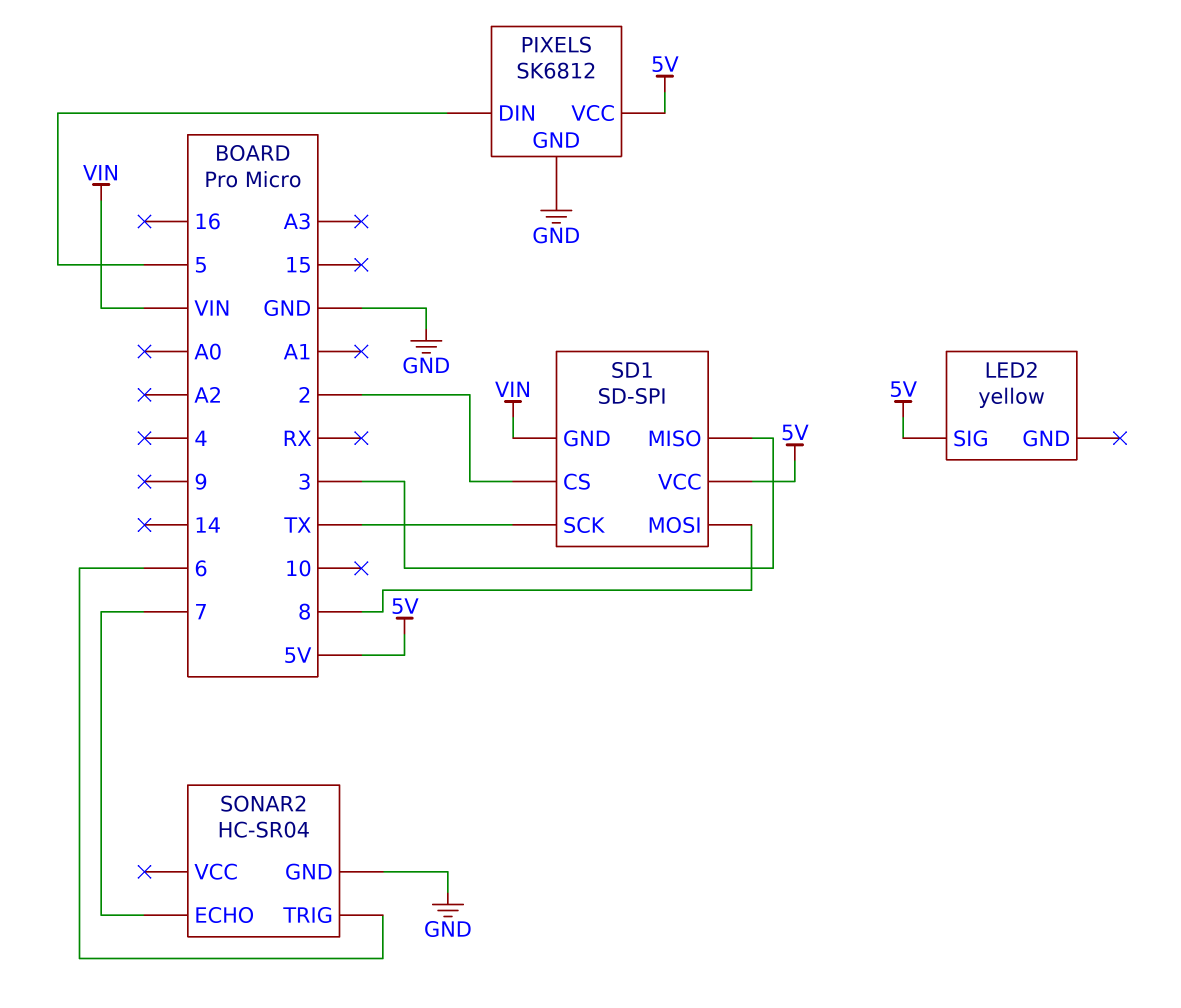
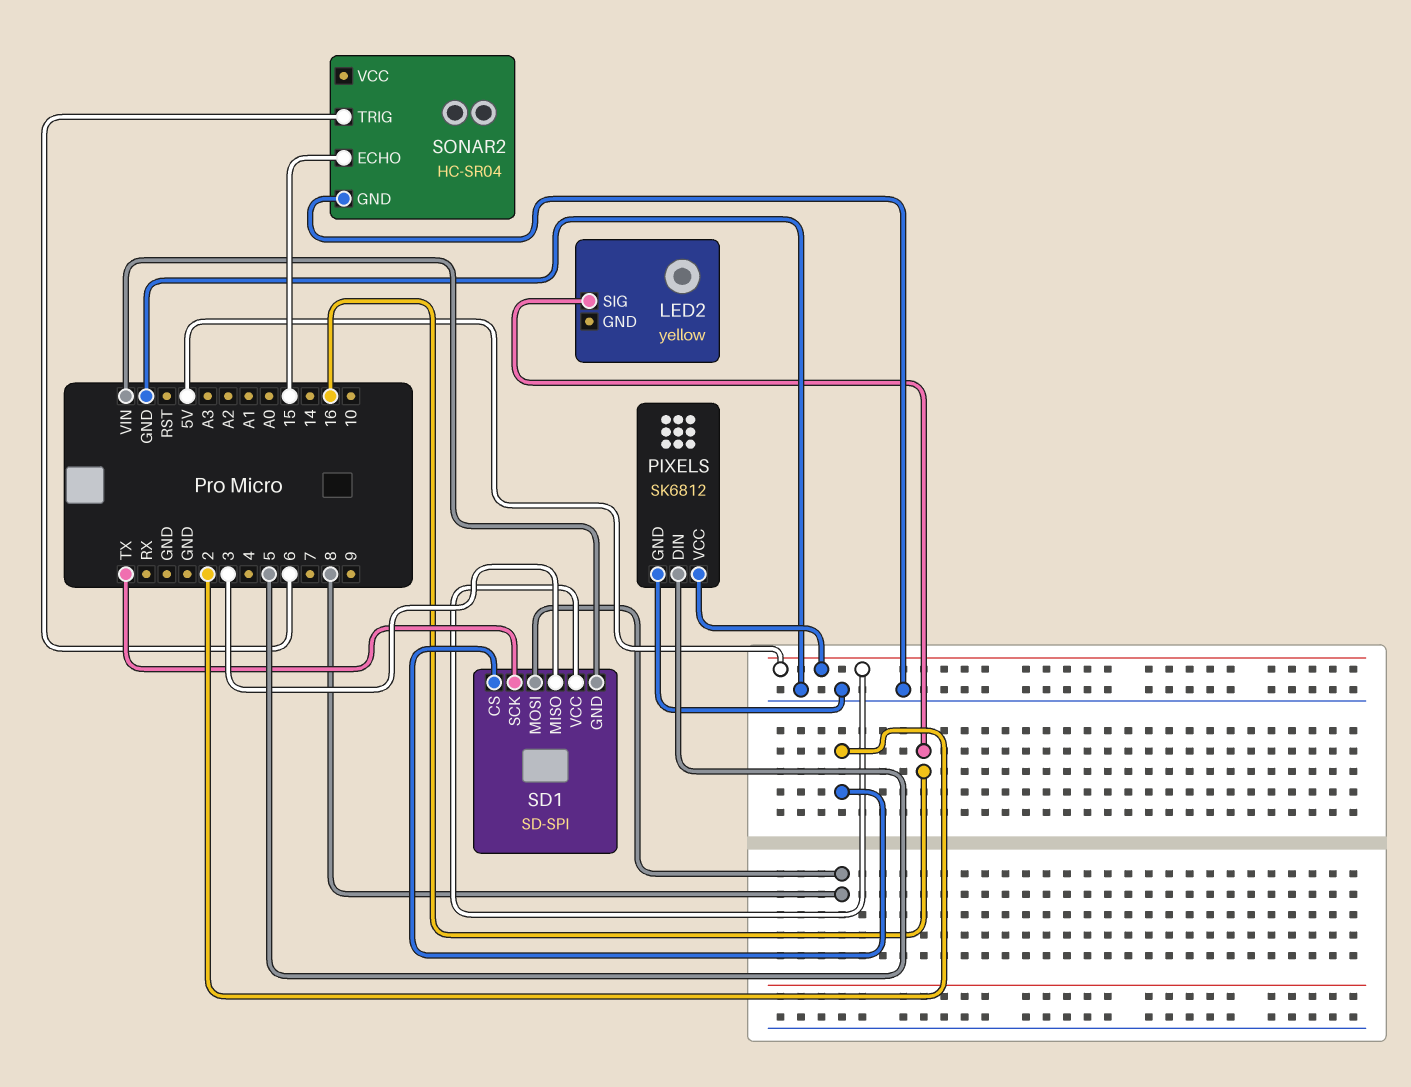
LED2 pin SIG: 5V -> 16
SONAR2 pin ECHO: 7 -> 15

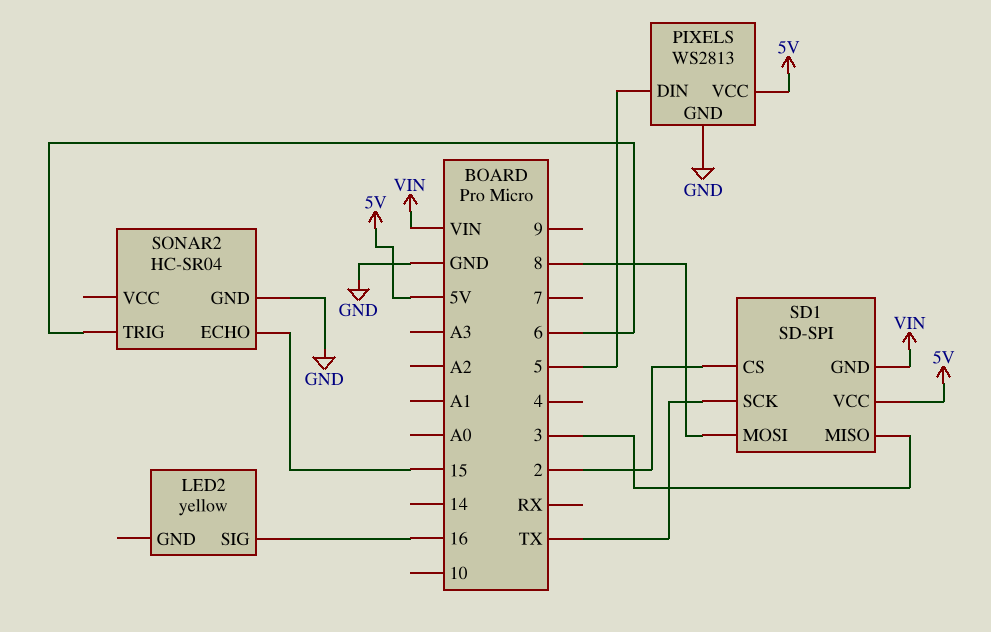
PIXELS: SK6812 -> WS2813

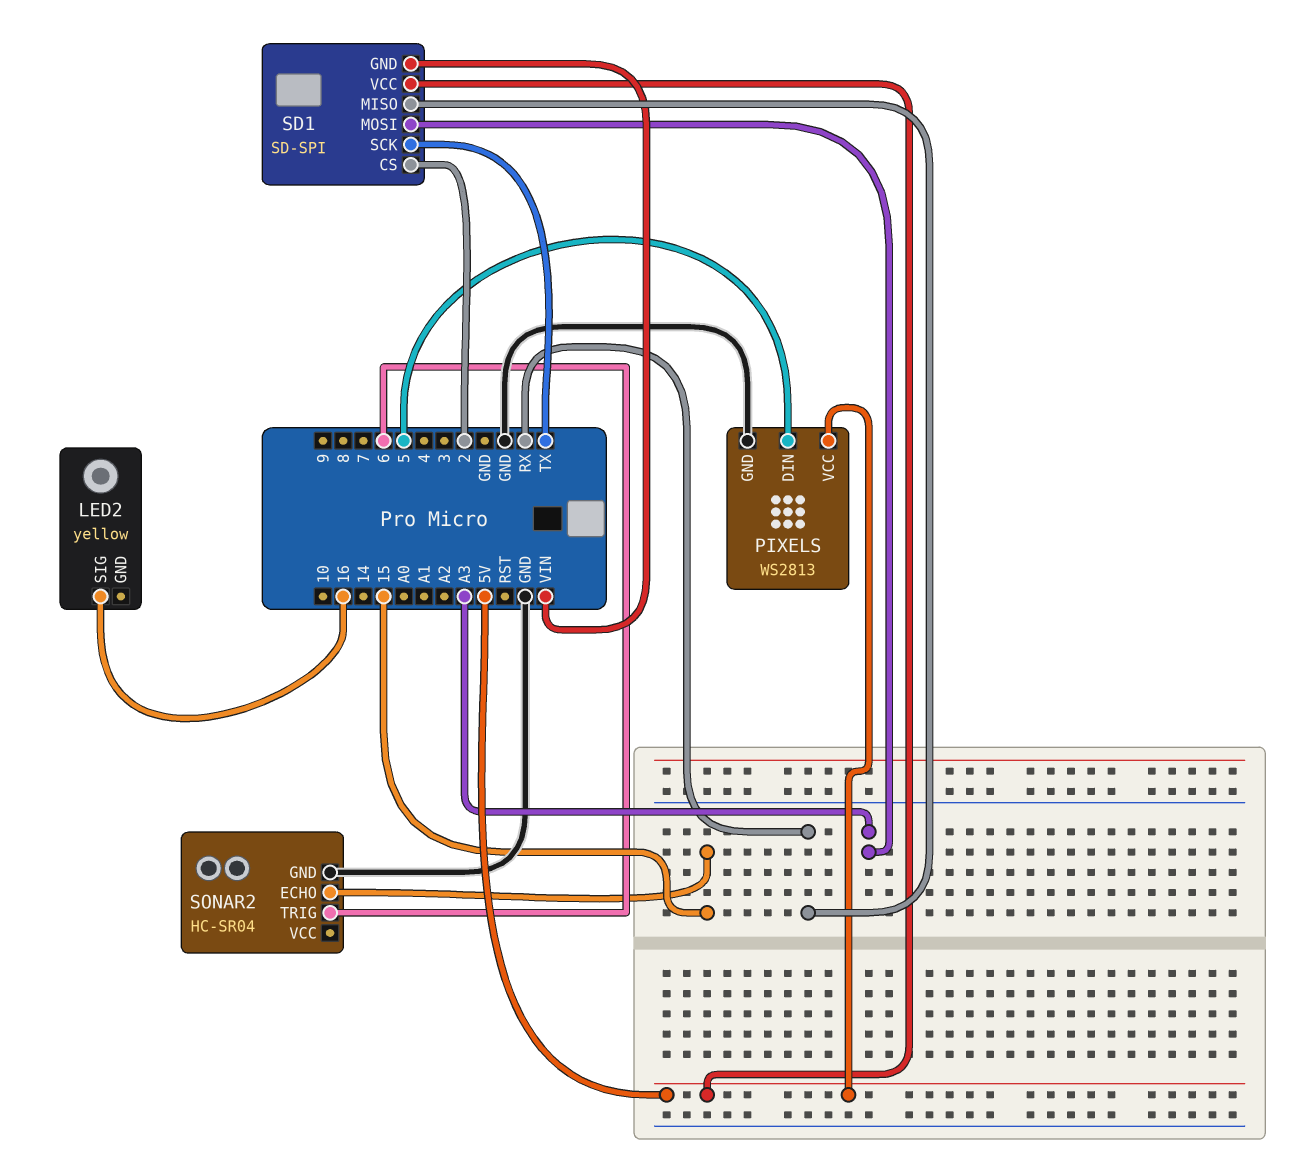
SD1 pin MISO: 3 -> RX
SD1 pin MOSI: 8 -> A3

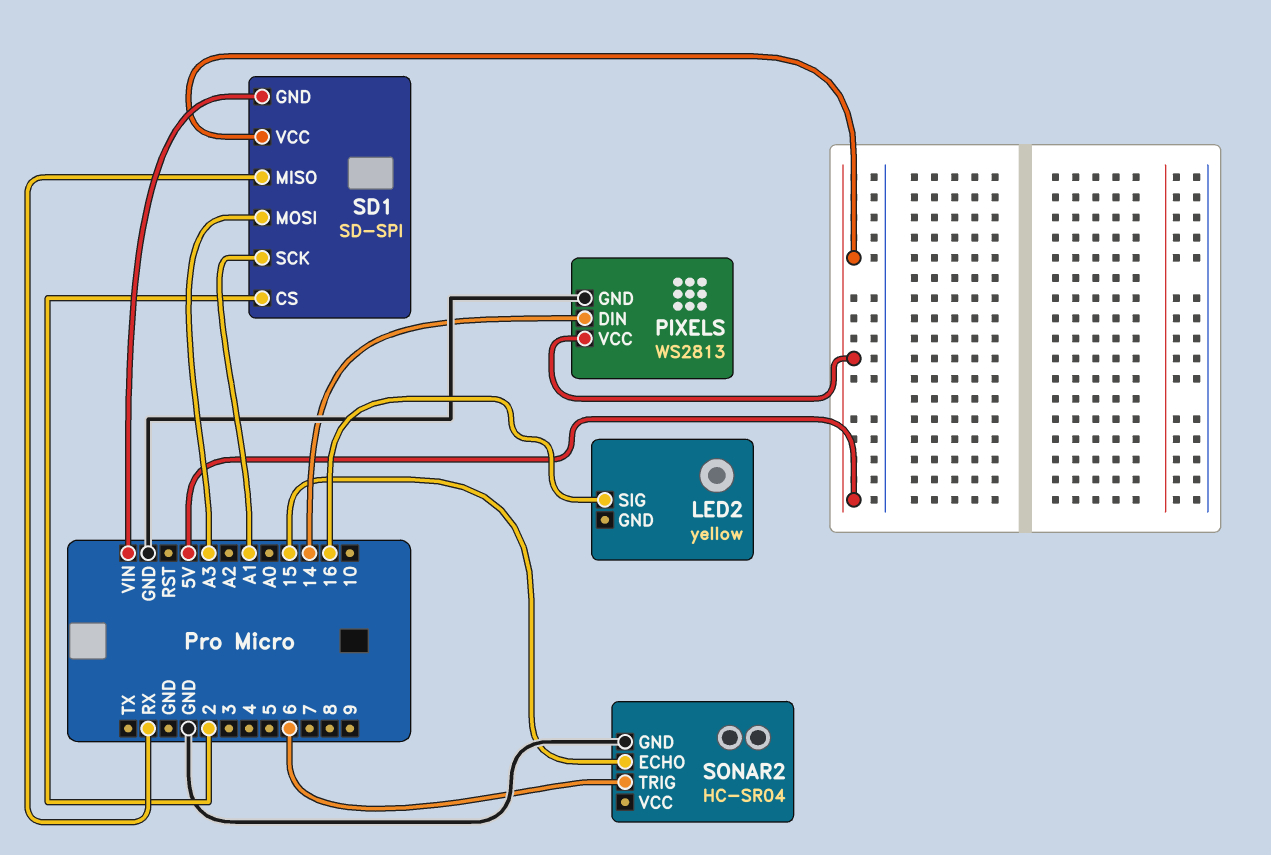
PIXELS pin DIN: 5 -> 14
SD1 pin SCK: TX -> A1

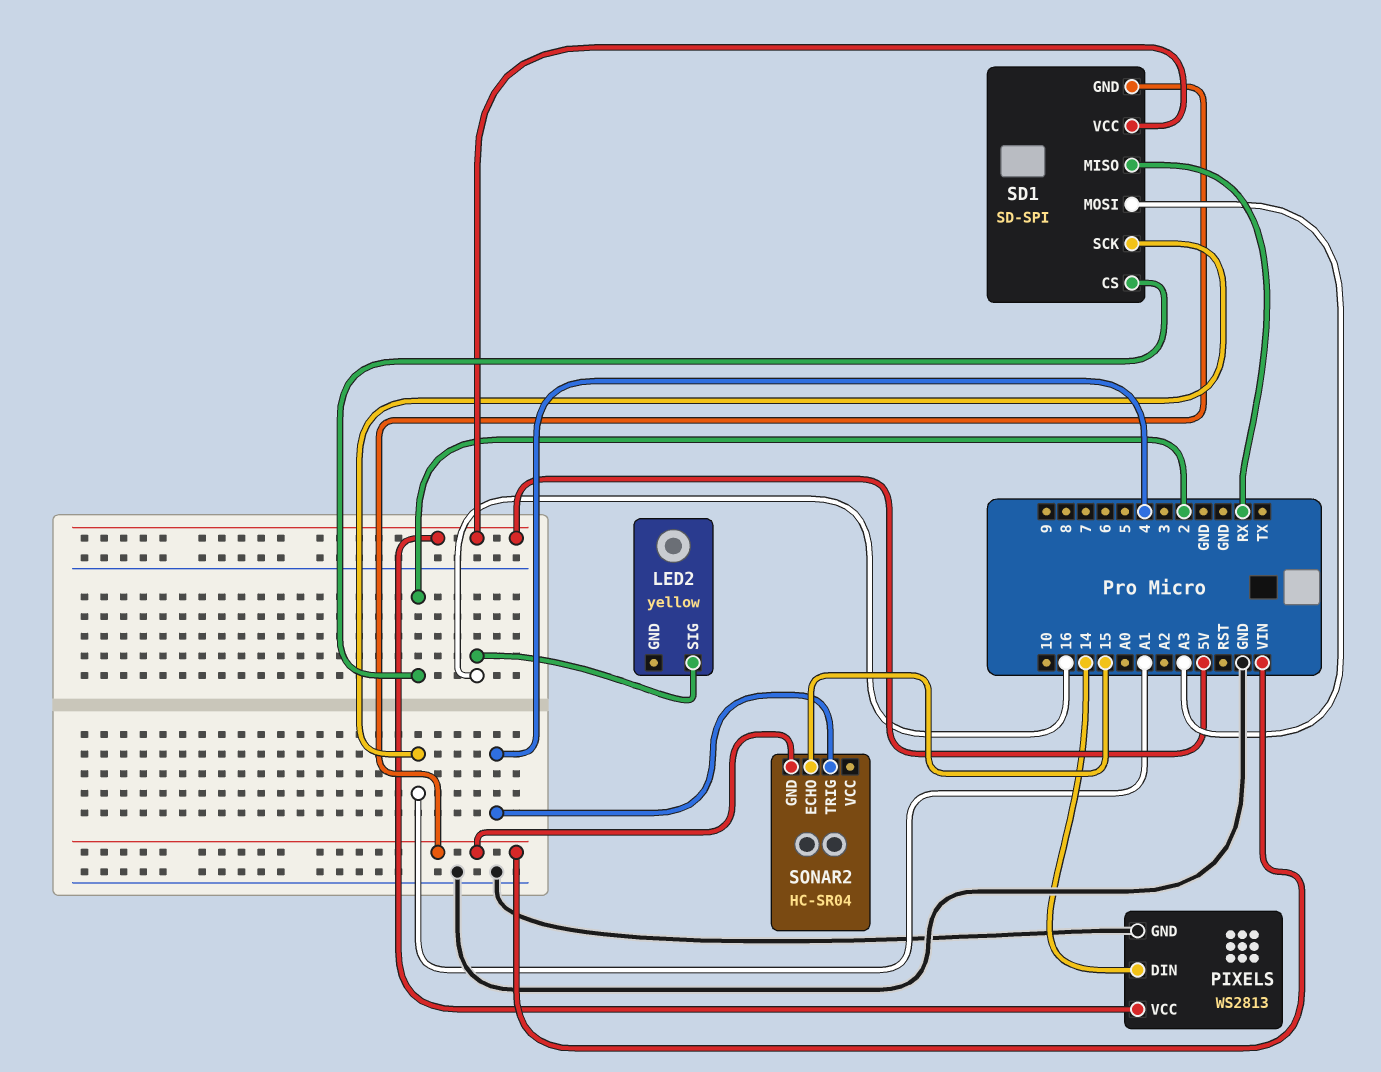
SONAR2 pin GND: GND -> VIN
SONAR2 pin TRIG: 6 -> 4

